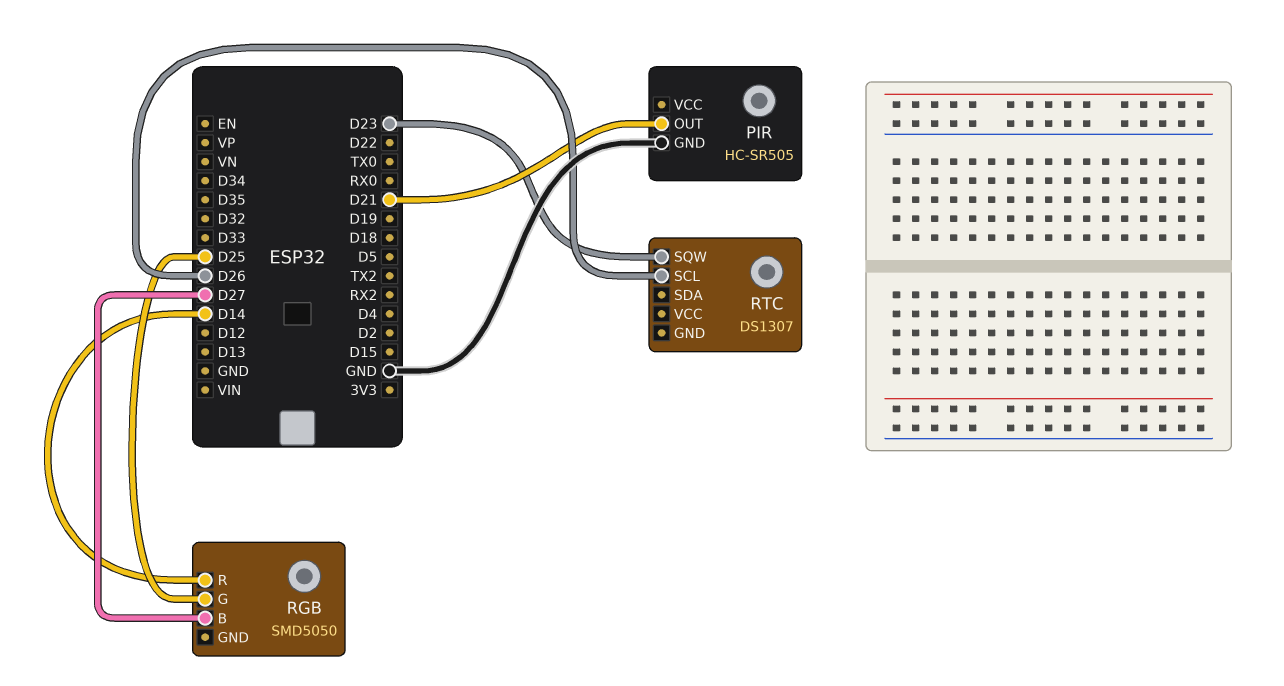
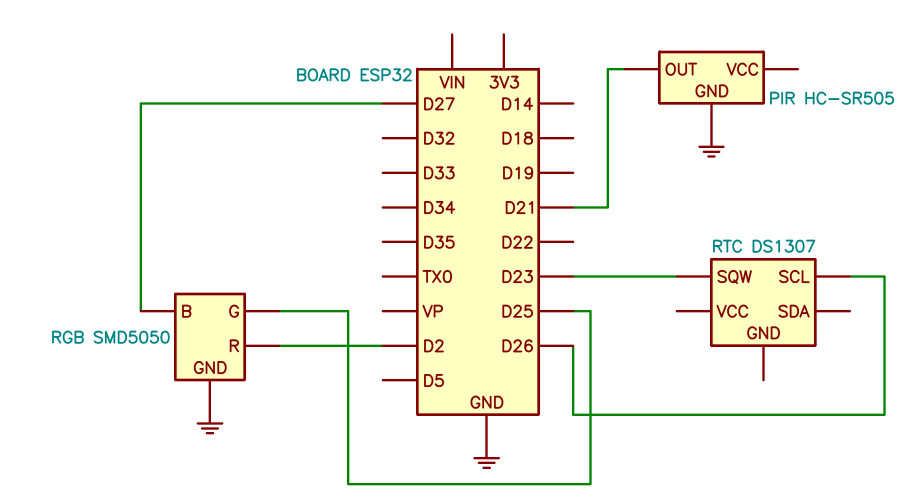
RGB pin GND: none -> GND
RGB pin R: D14 -> D2

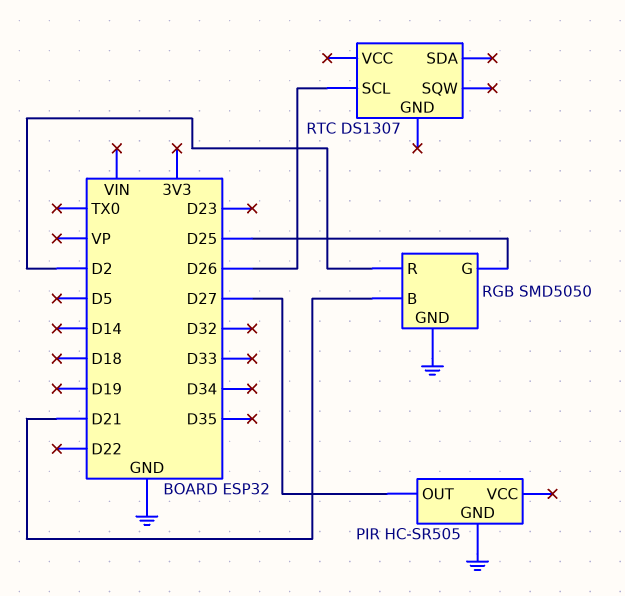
PIR pin OUT: D21 -> D27
RGB pin B: D27 -> D21
RTC pin SQW: D23 -> none

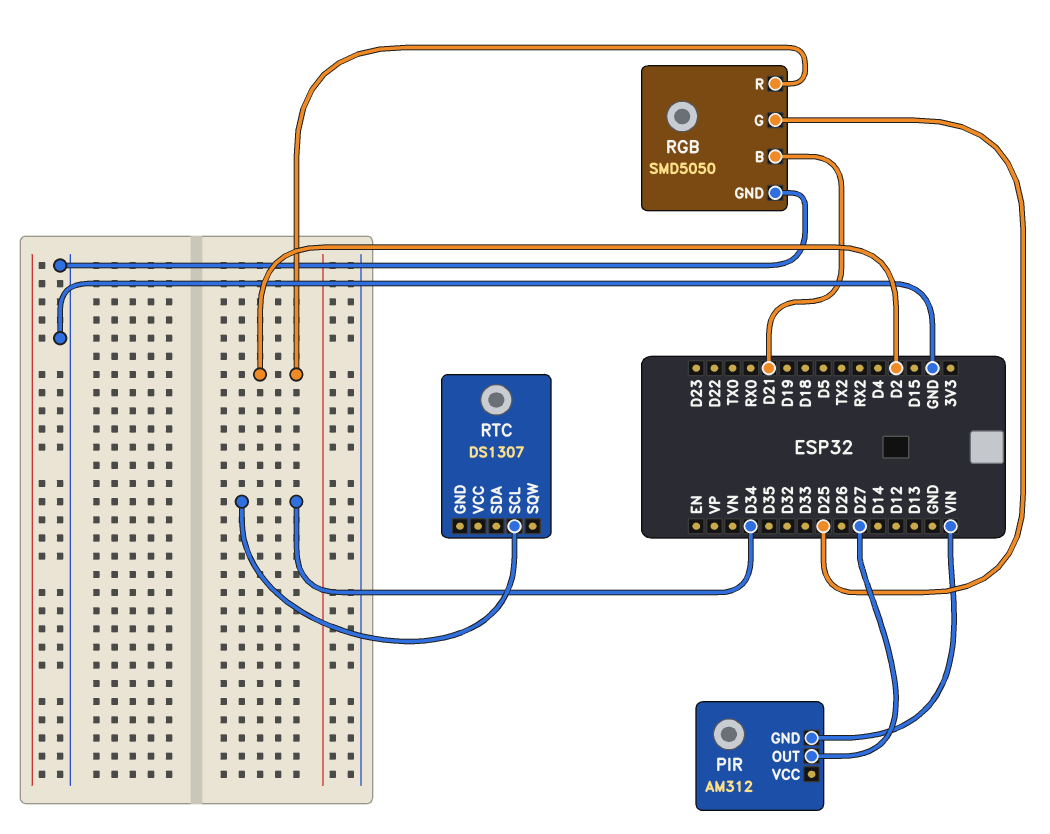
PIR: HC-SR505 -> AM312
PIR pin GND: GND -> VIN
RTC pin SCL: D26 -> D34

